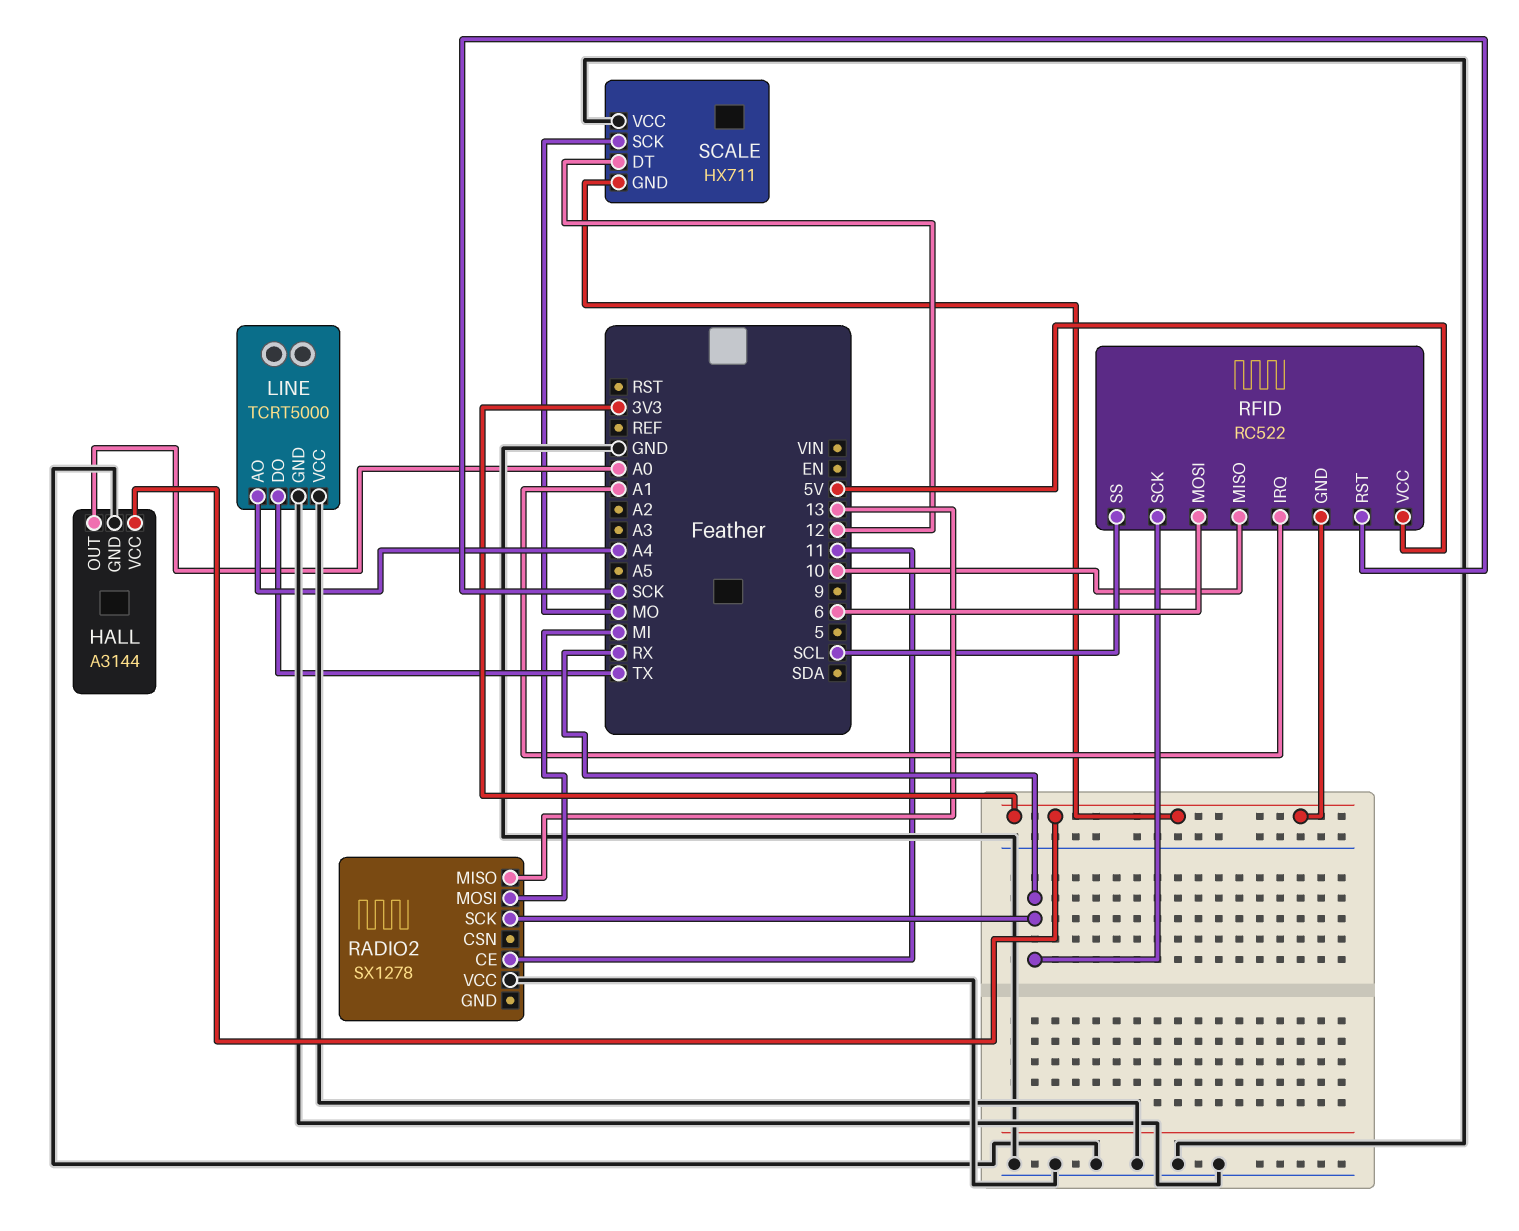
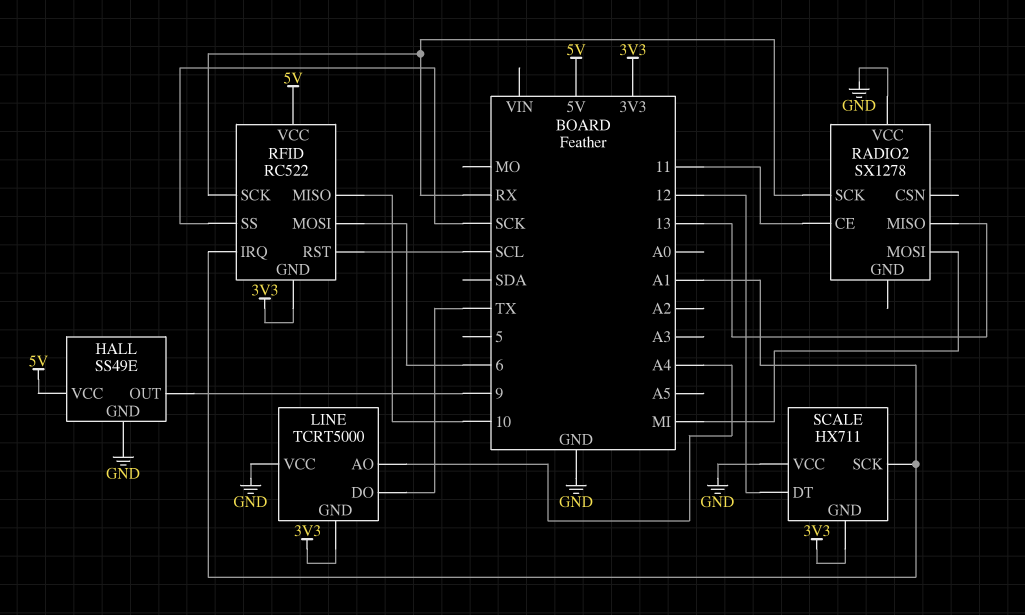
HALL: A3144 -> SS49E
HALL pin OUT: A0 -> 9
HALL pin VCC: 3V3 -> 5V
LINE pin GND: GND -> 3V3
RFID pin RST: SCK -> SCL
RFID pin SS: SCL -> SCK
SCALE pin SCK: MO -> A1

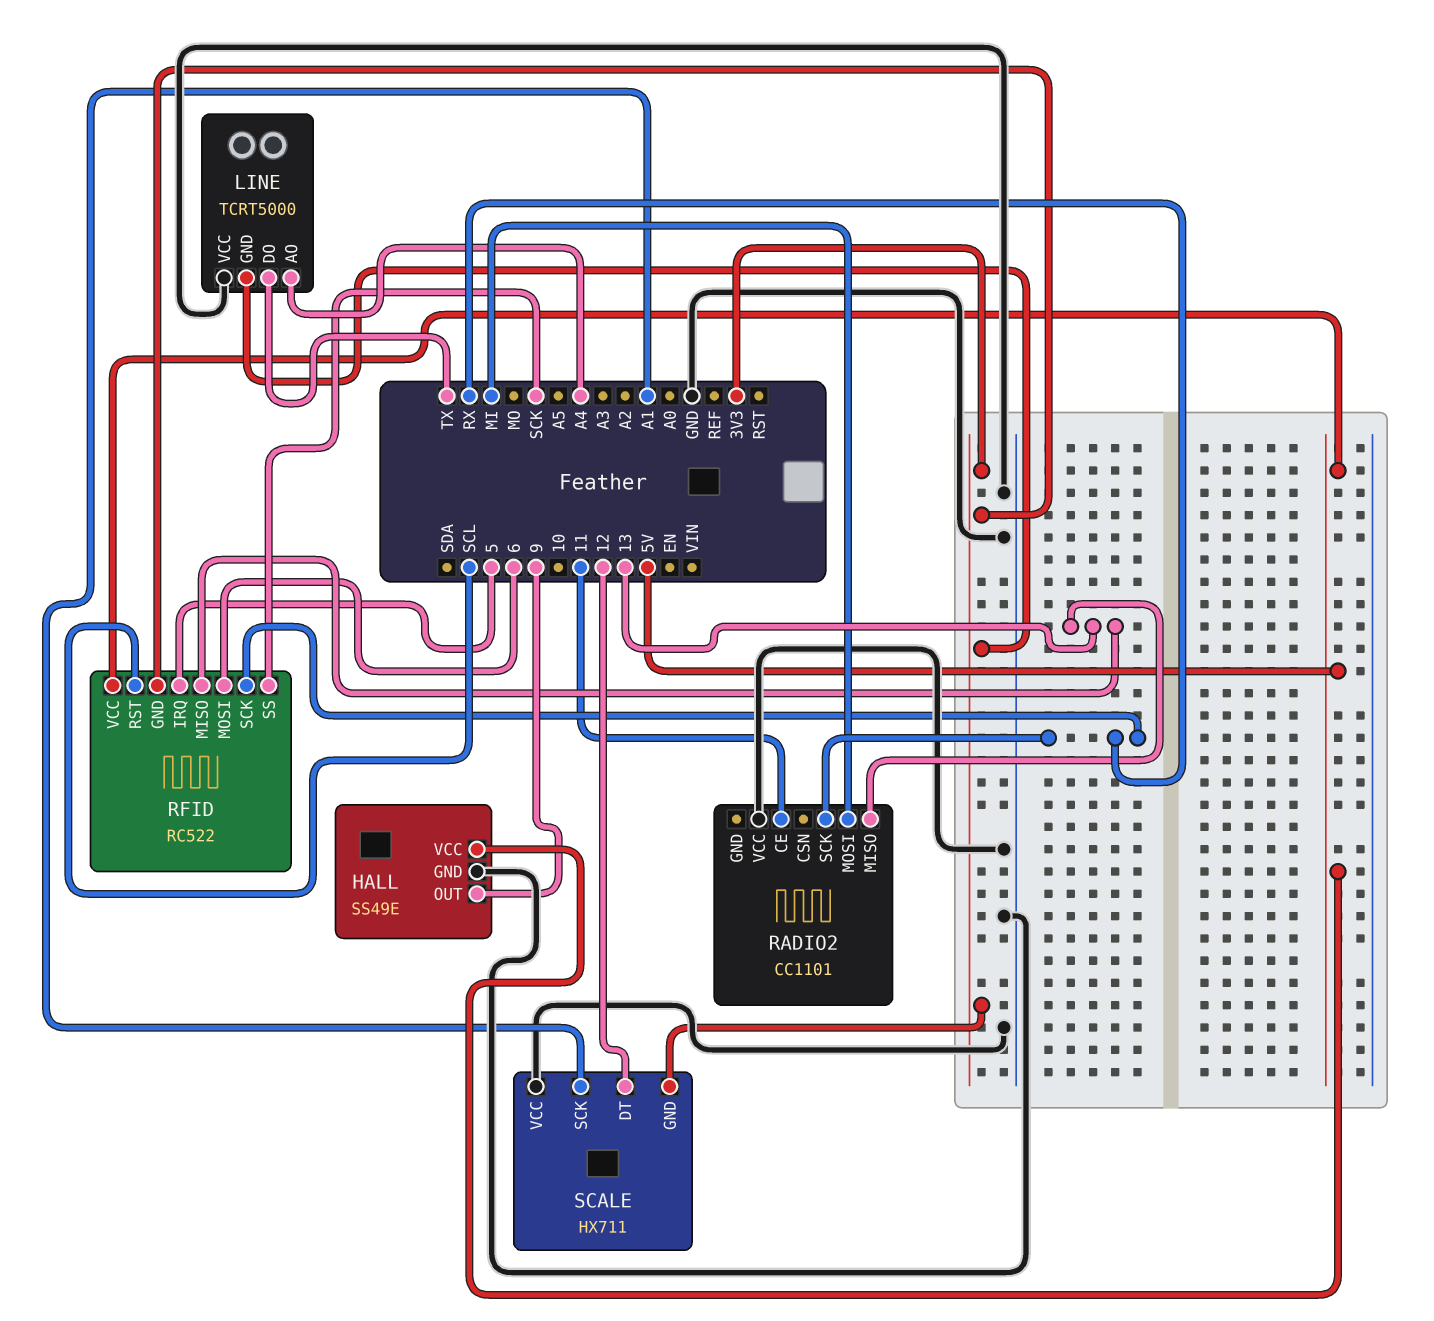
RADIO2: SX1278 -> CC1101
RFID pin IRQ: A1 -> 5
RFID pin MISO: 10 -> 13

